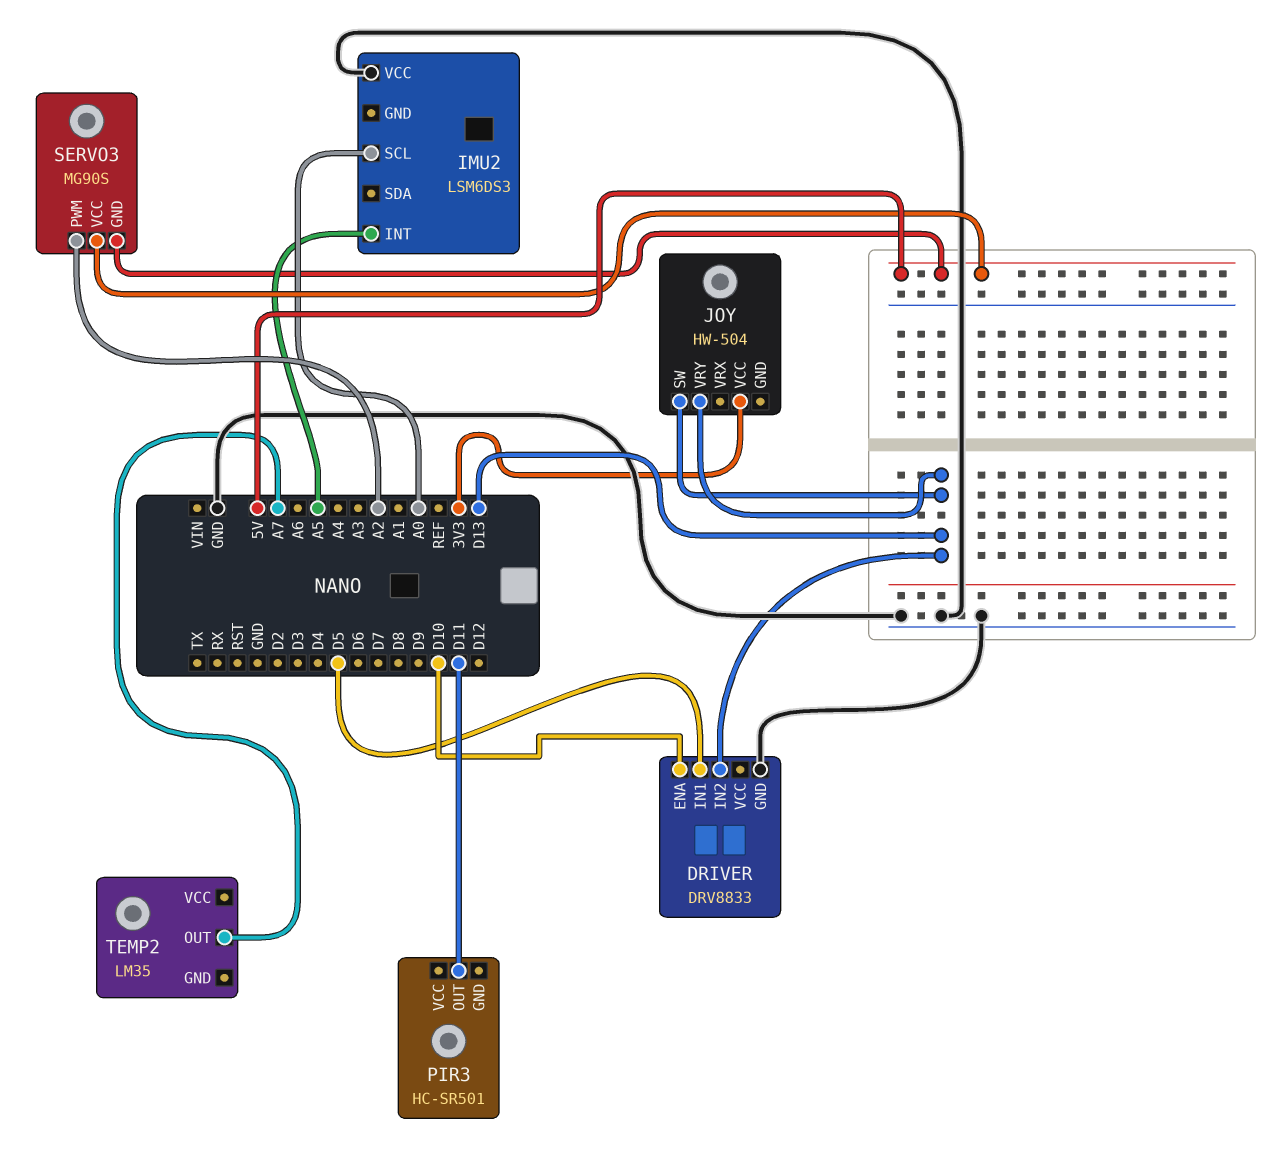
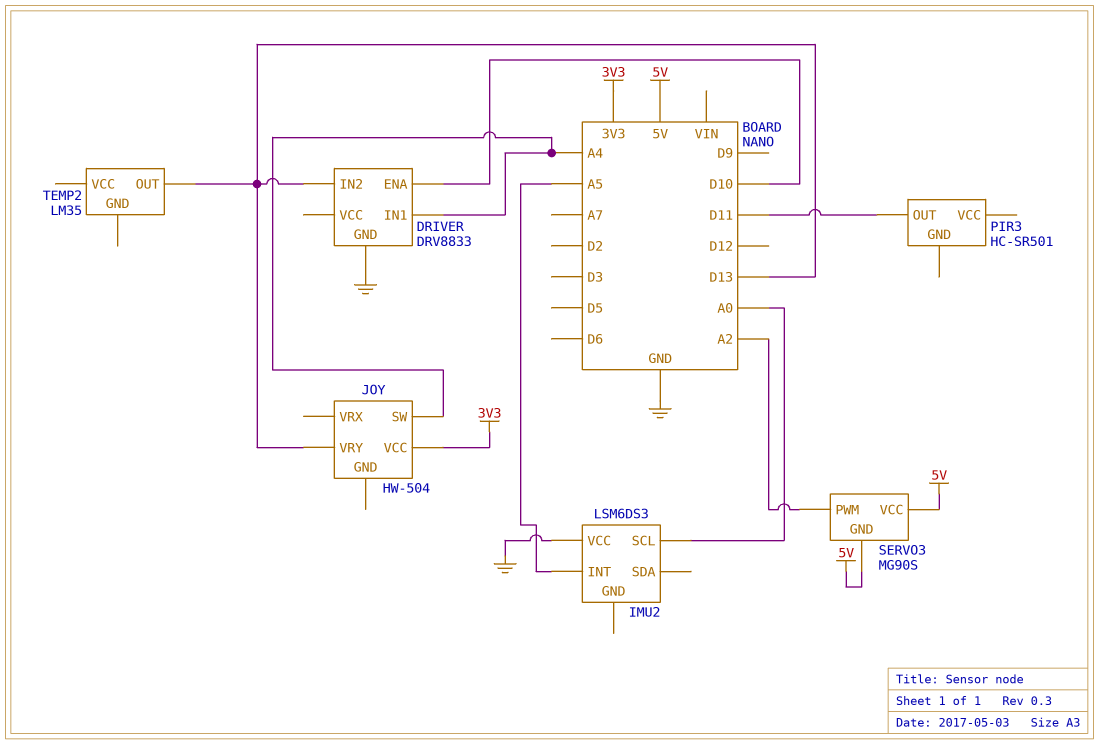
DRIVER pin IN1: D5 -> A4
JOY pin SW: D13 -> A4
TEMP2 pin OUT: A7 -> D13

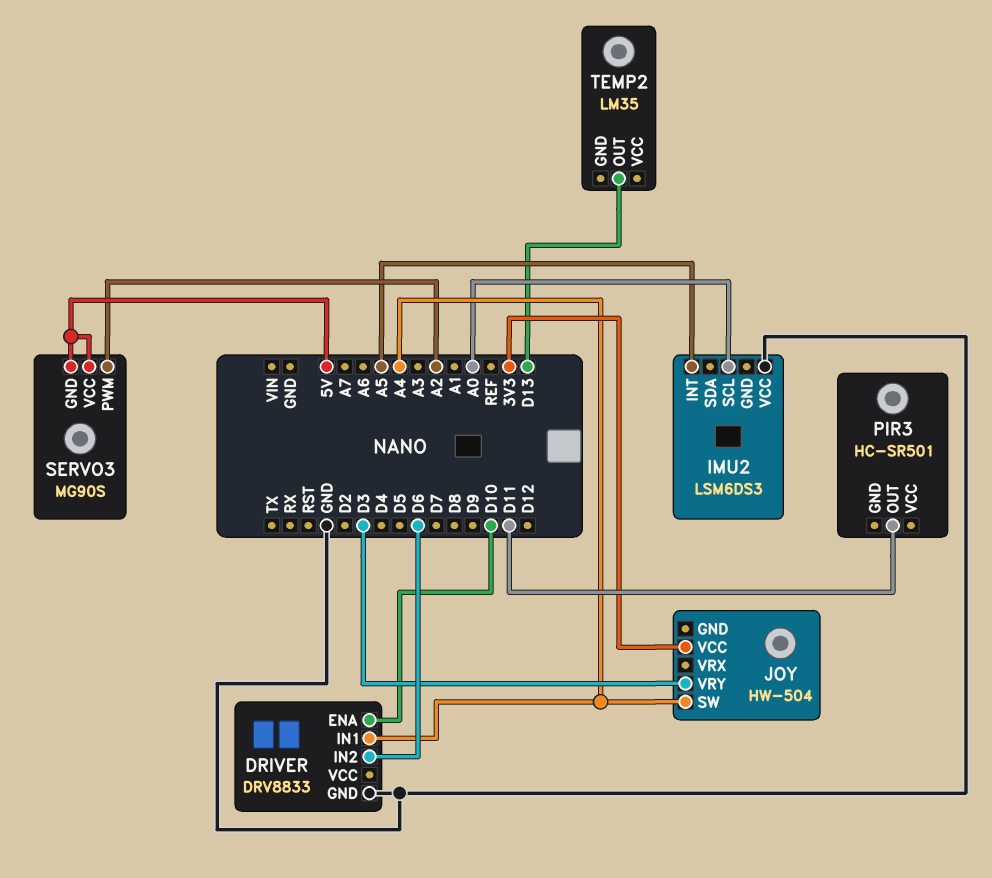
DRIVER pin IN2: D13 -> D6
JOY pin VRY: D13 -> D3

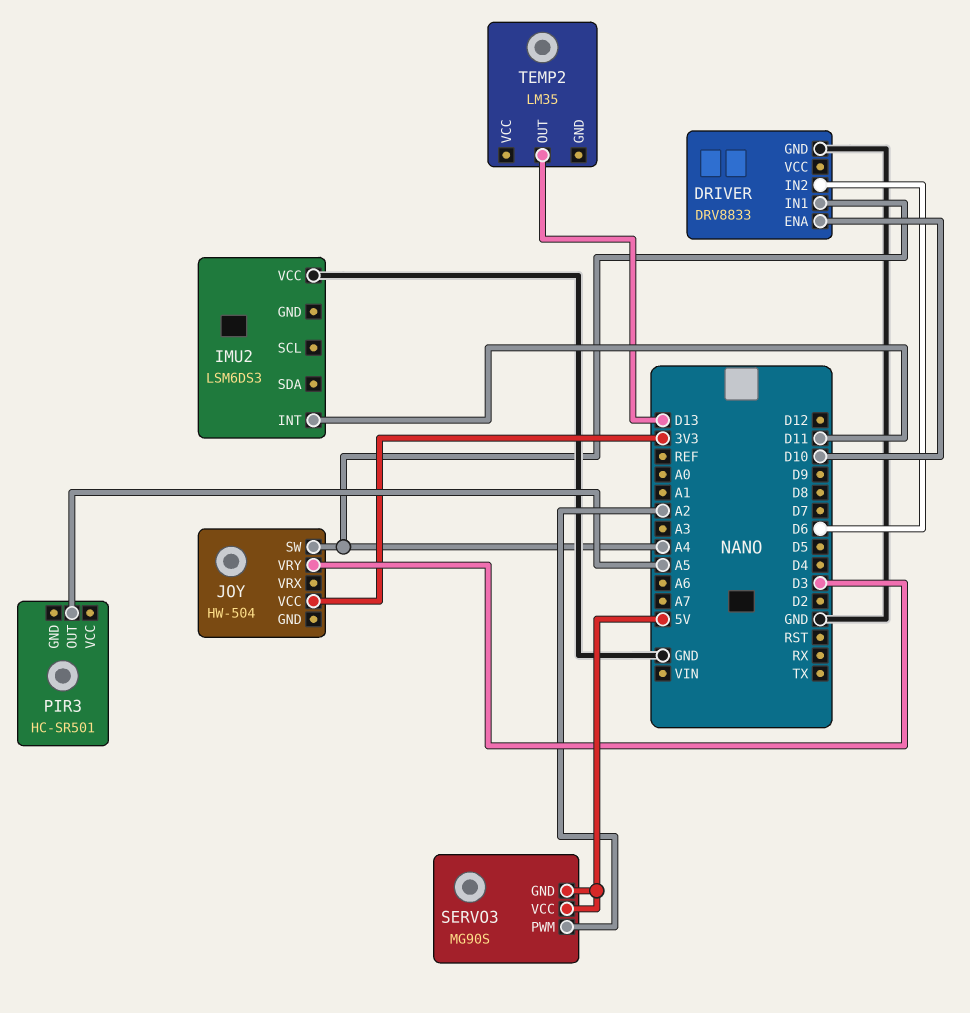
IMU2 pin INT: A5 -> D11
IMU2 pin SCL: A0 -> none
PIR3 pin OUT: D11 -> A5

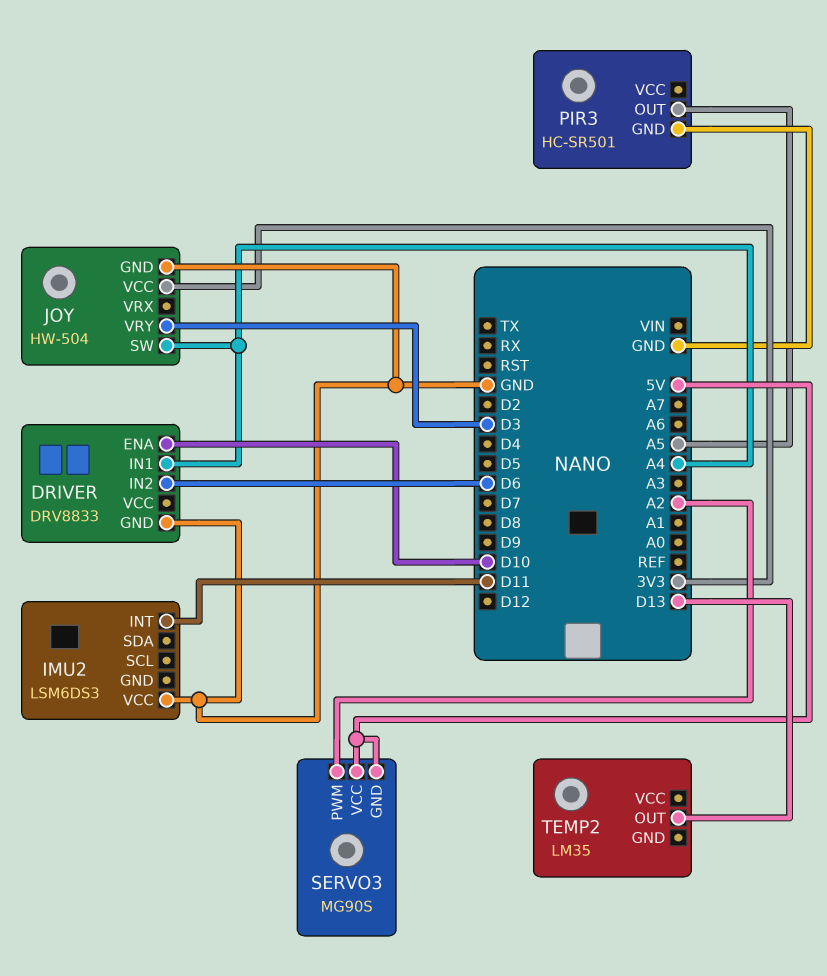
JOY pin GND: none -> GND
PIR3 pin GND: none -> GND

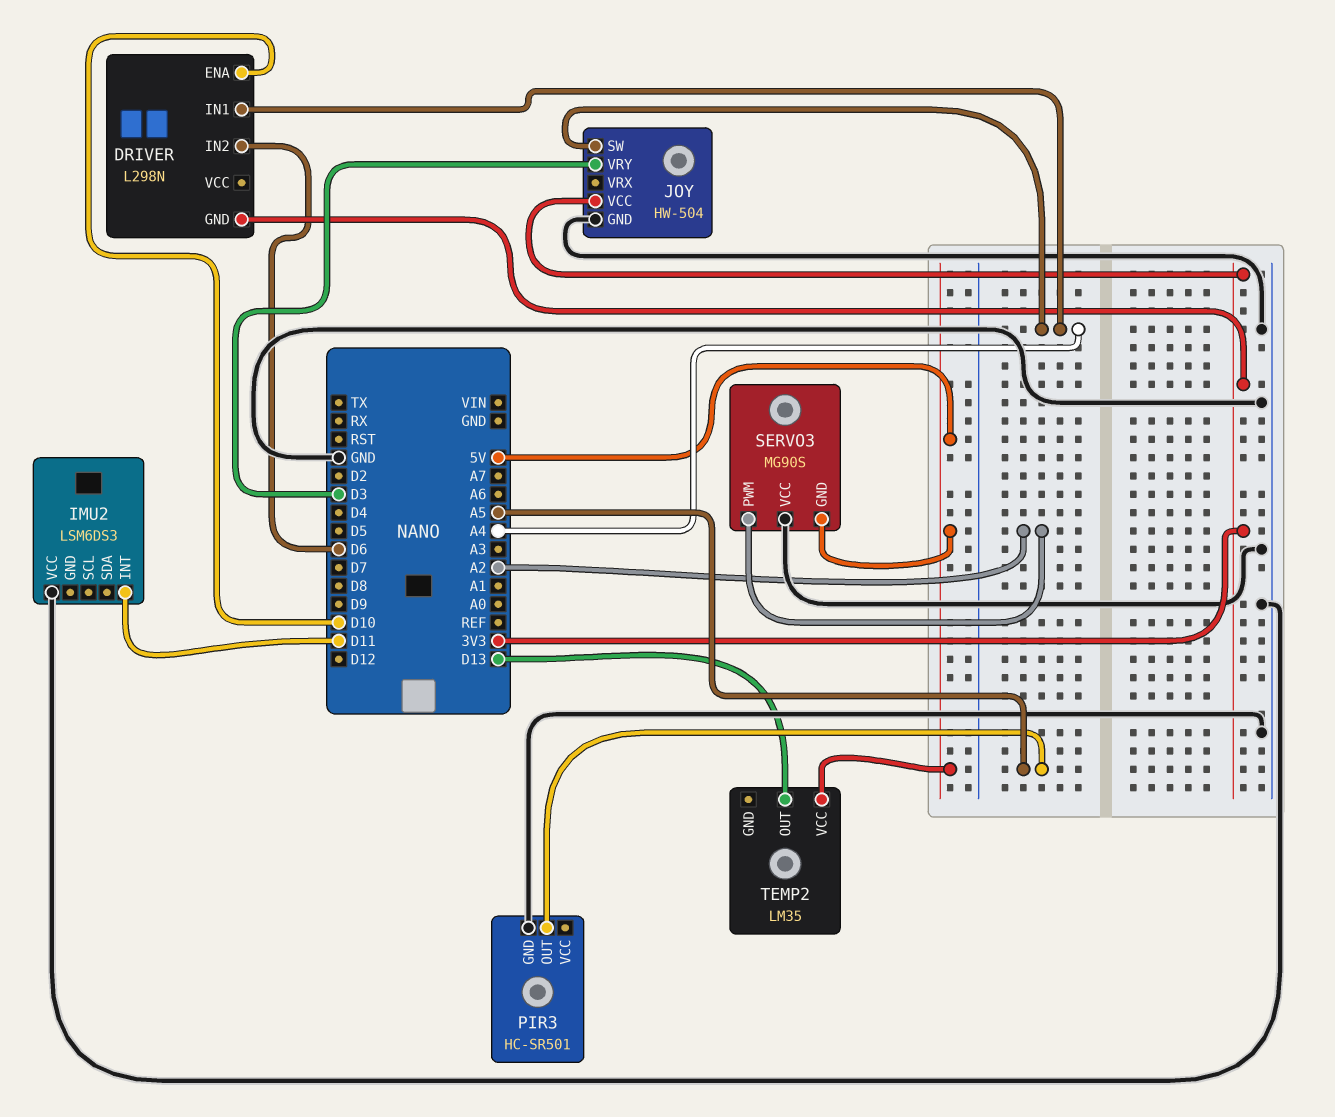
DRIVER: DRV8833 -> L298N
DRIVER pin GND: GND -> 3V3
SERVO3 pin VCC: 5V -> GND
TEMP2 pin VCC: none -> 5V

